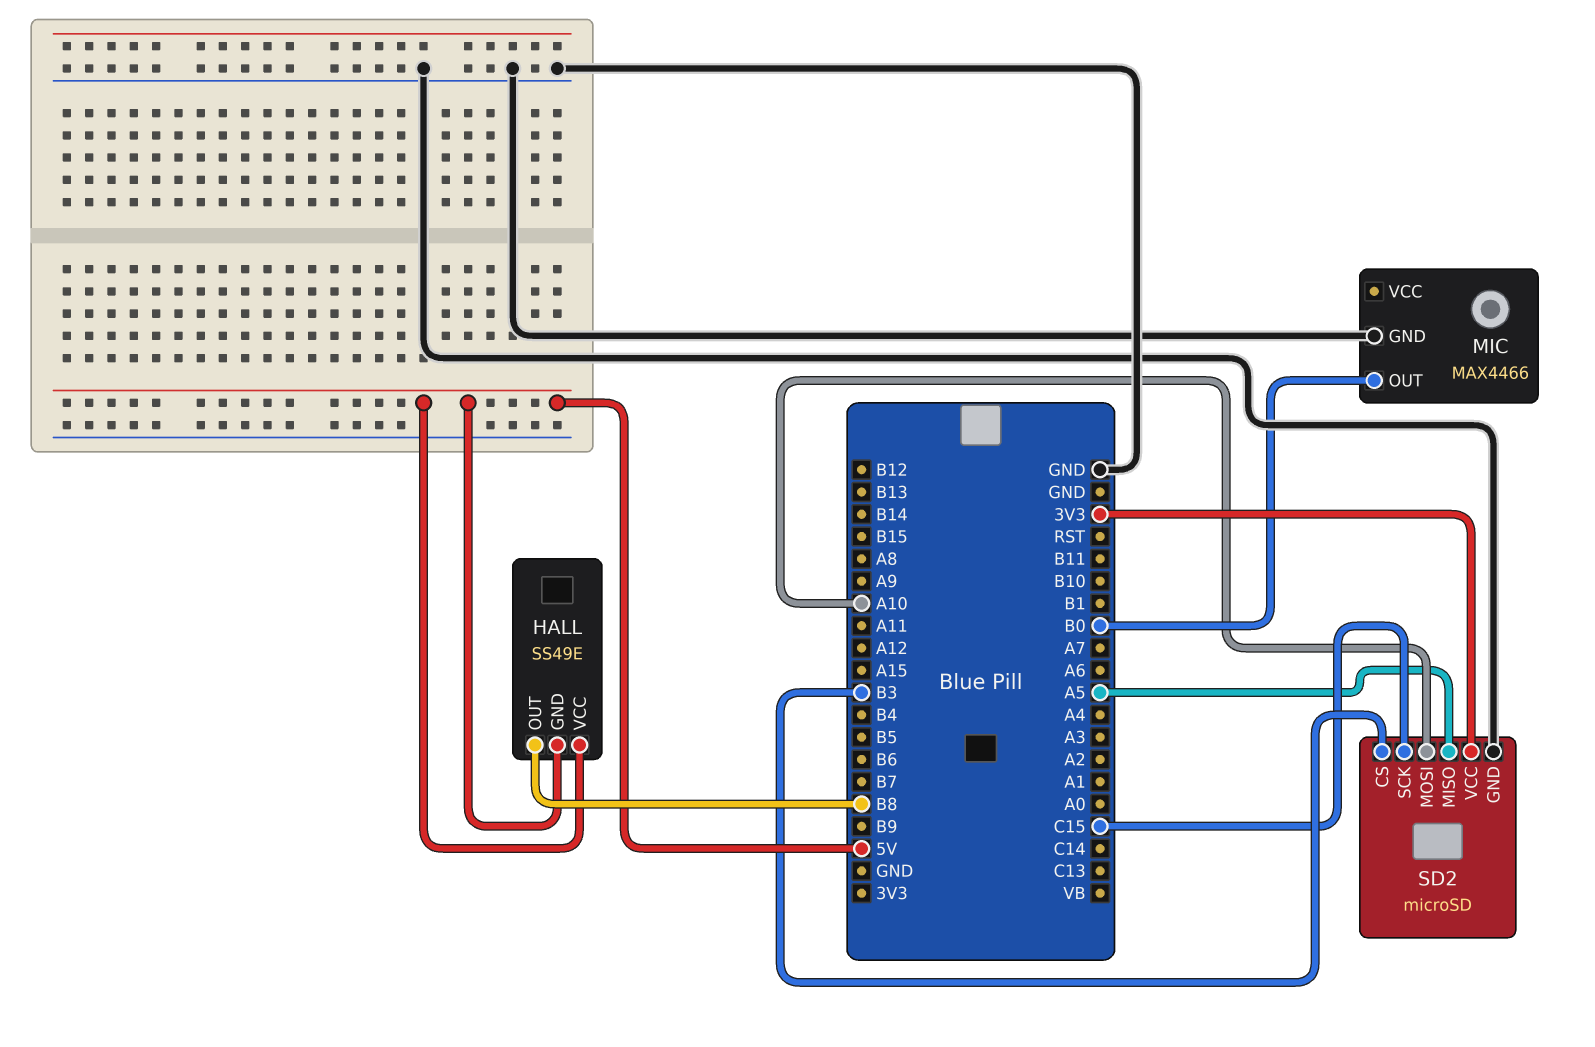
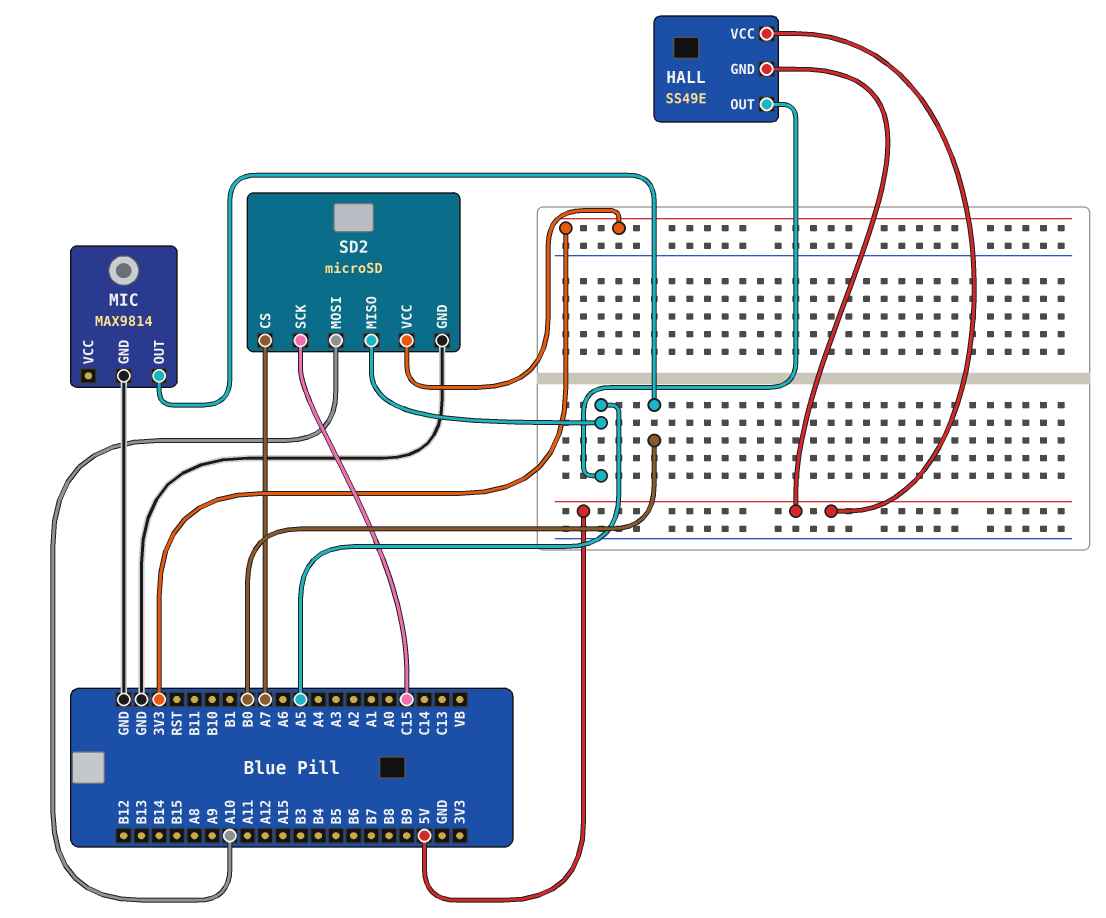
HALL pin OUT: B8 -> A5
MIC: MAX4466 -> MAX9814
SD2 pin CS: B3 -> A7

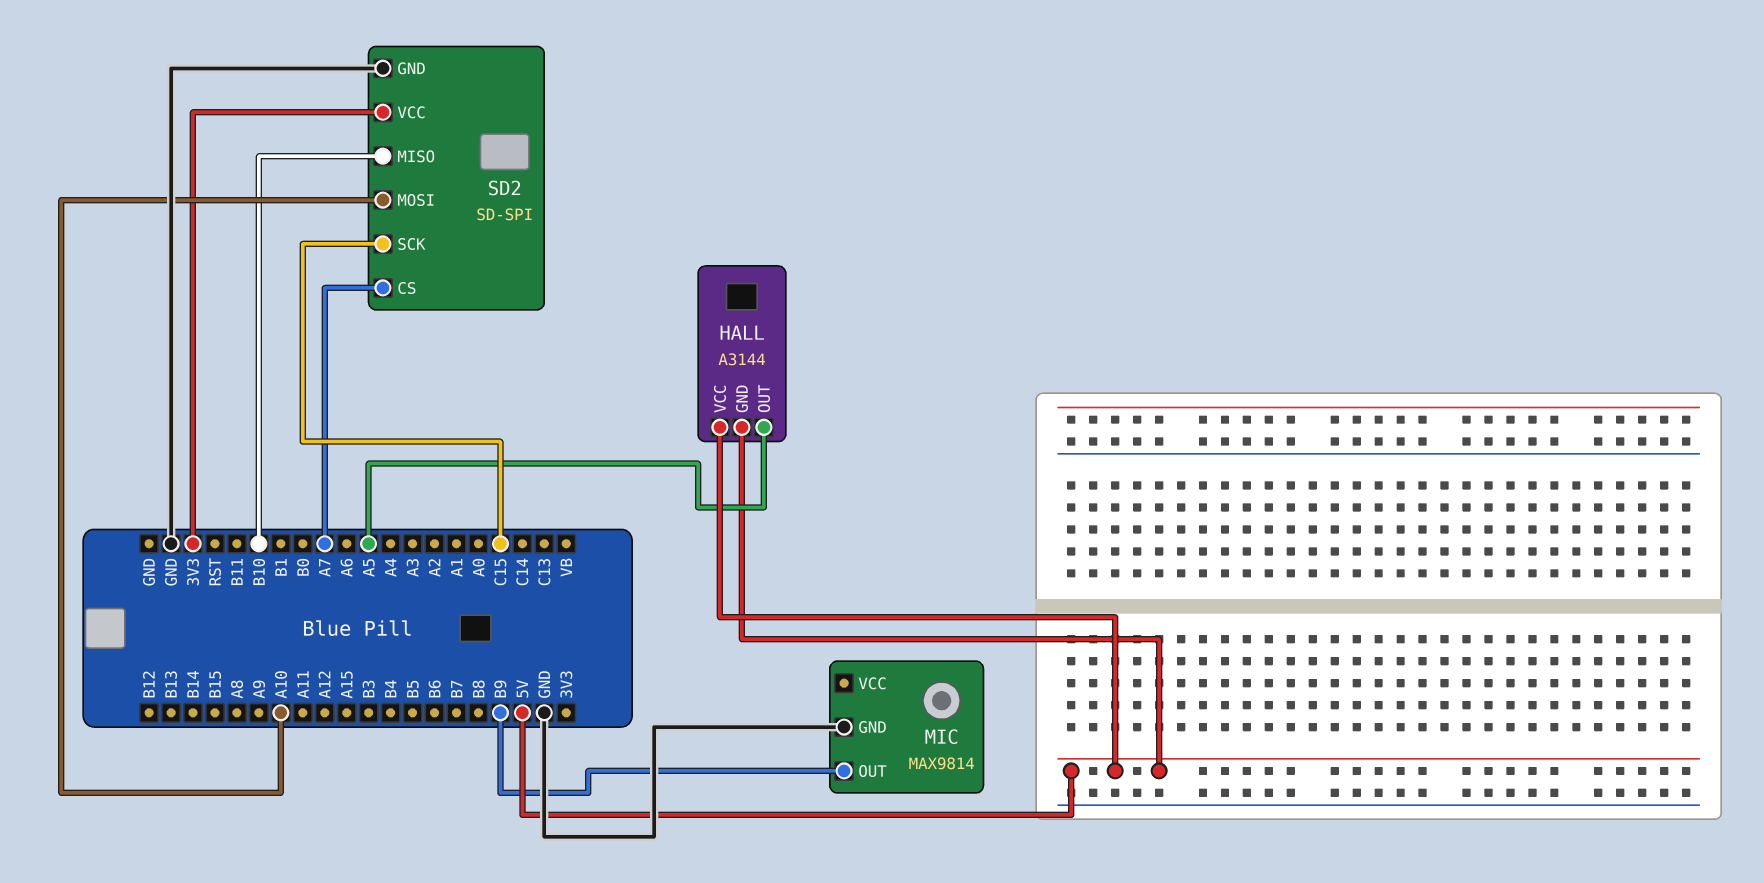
HALL: SS49E -> A3144
MIC pin OUT: B0 -> B9
SD2: microSD -> SD-SPI
SD2 pin MISO: A5 -> B10

